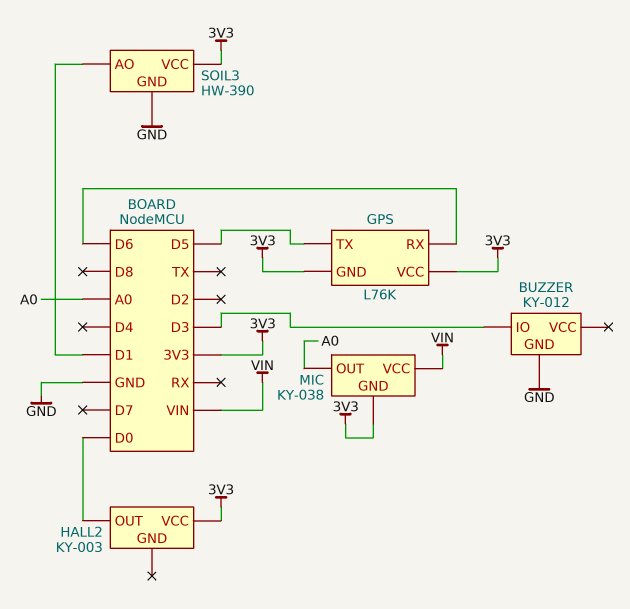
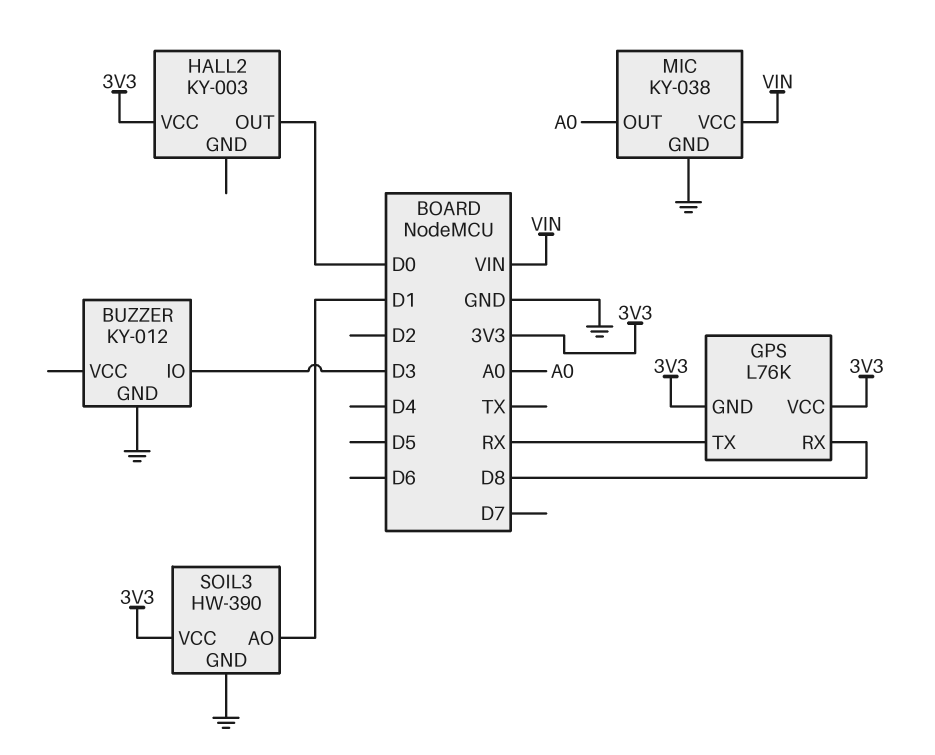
GPS pin RX: D6 -> D8
GPS pin TX: D5 -> RX
MIC pin GND: 3V3 -> GND

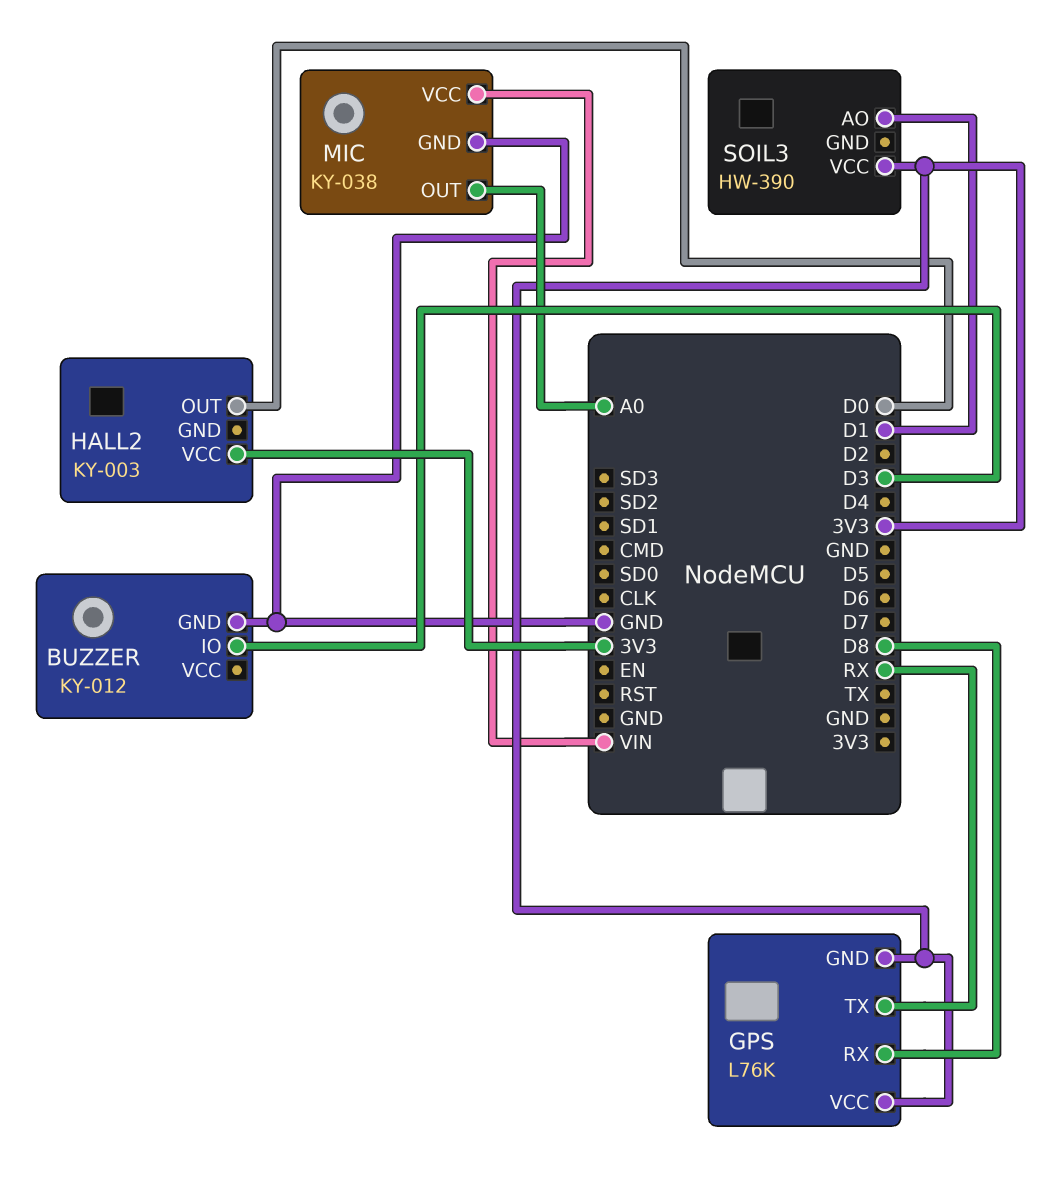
SOIL3 pin GND: GND -> none

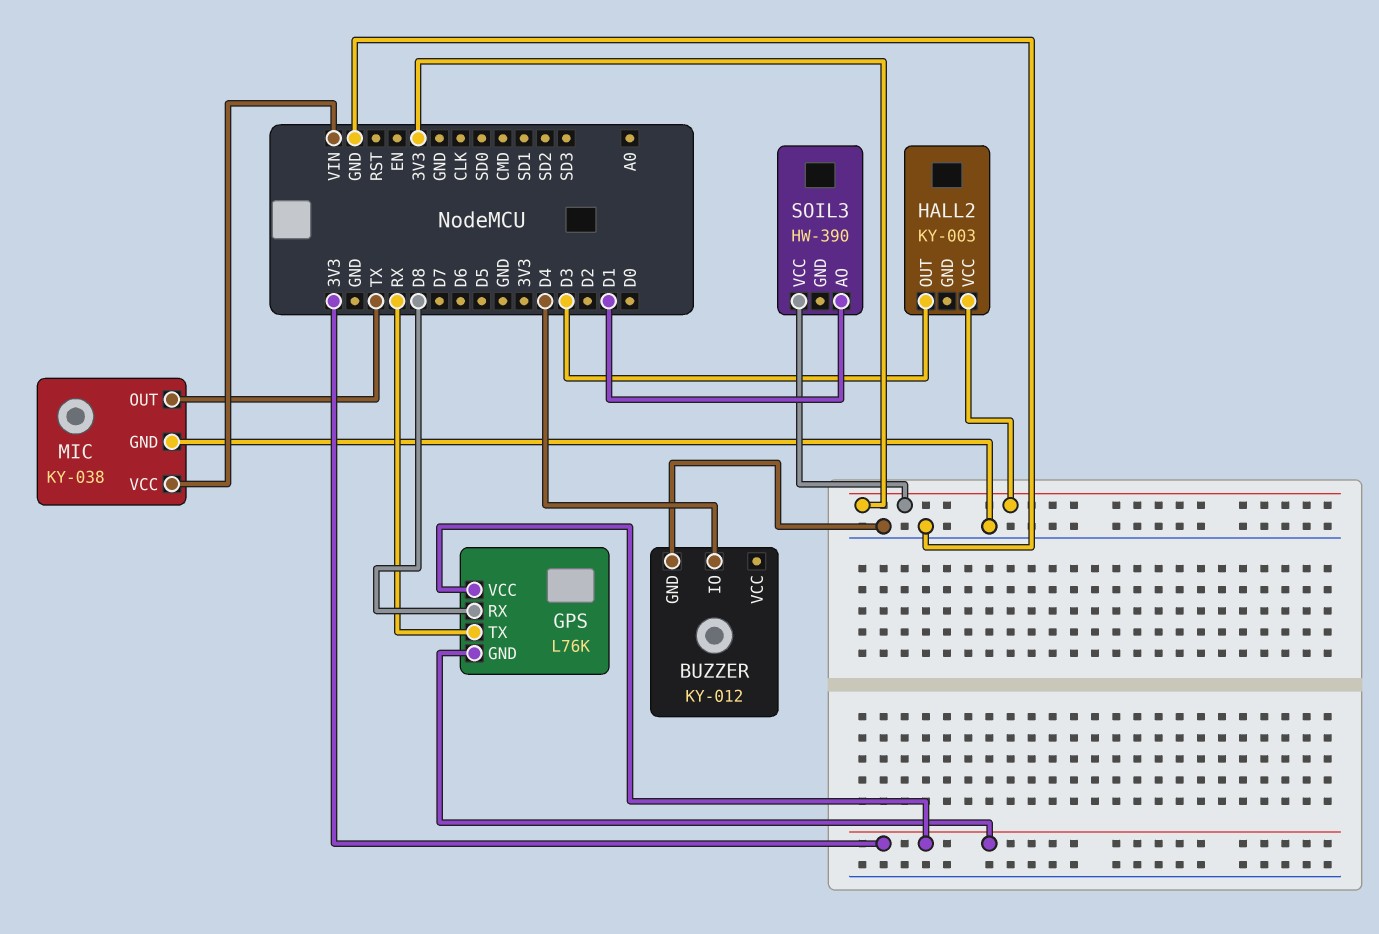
BUZZER pin IO: D3 -> D4
HALL2 pin OUT: D0 -> D3
MIC pin OUT: A0 -> TX

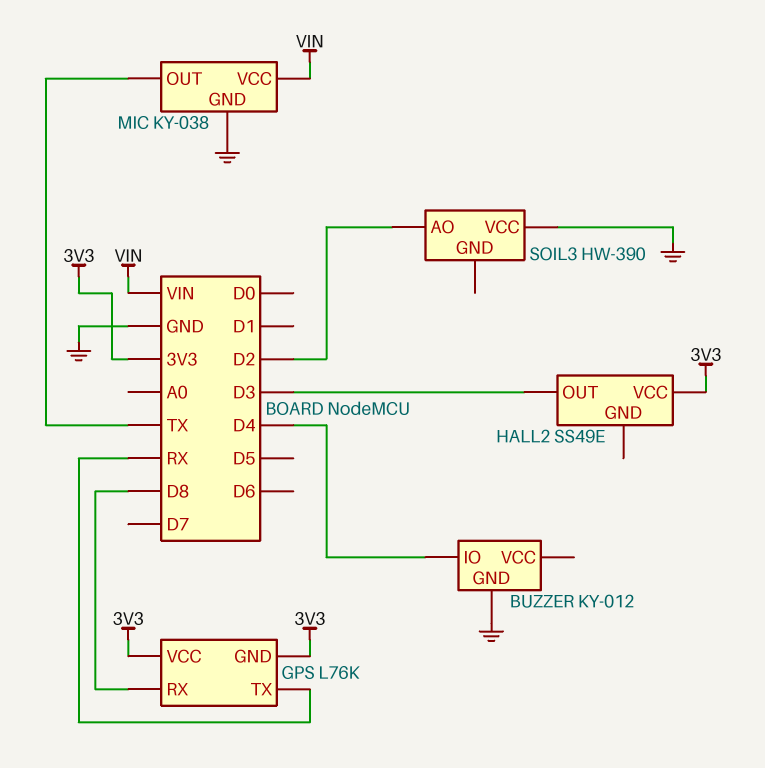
HALL2: KY-003 -> SS49E
SOIL3 pin AO: D1 -> D2
SOIL3 pin VCC: 3V3 -> GND

